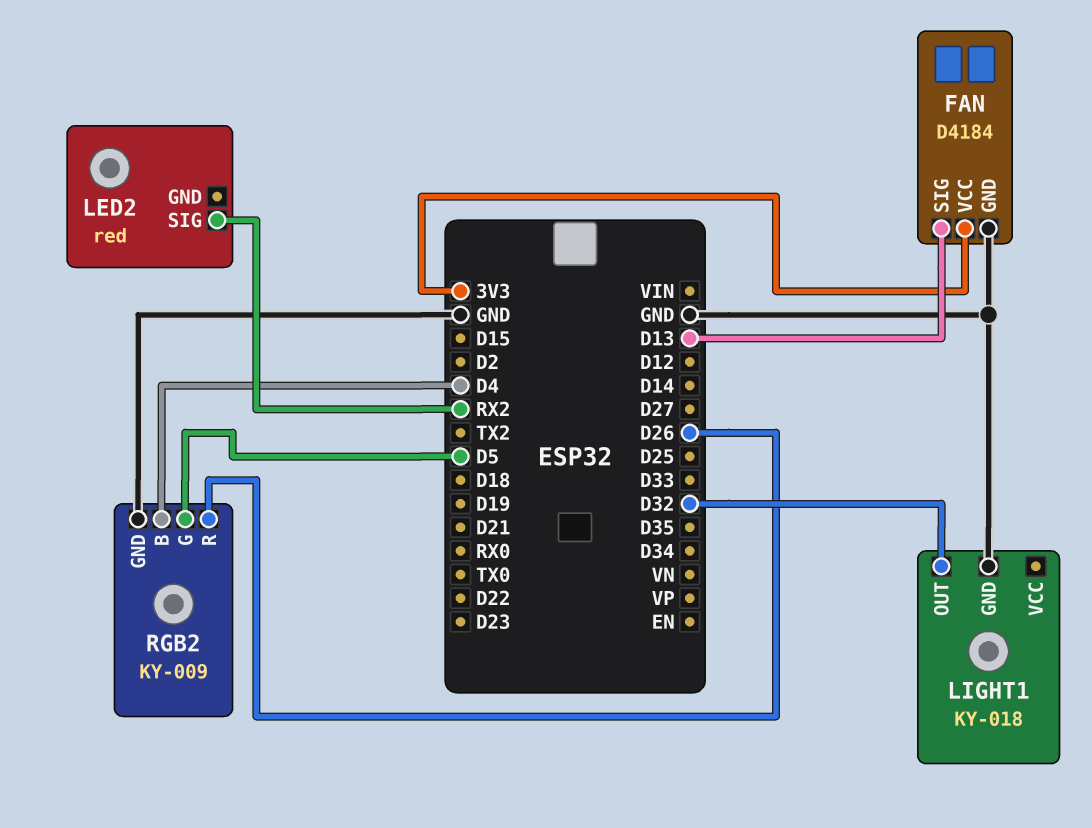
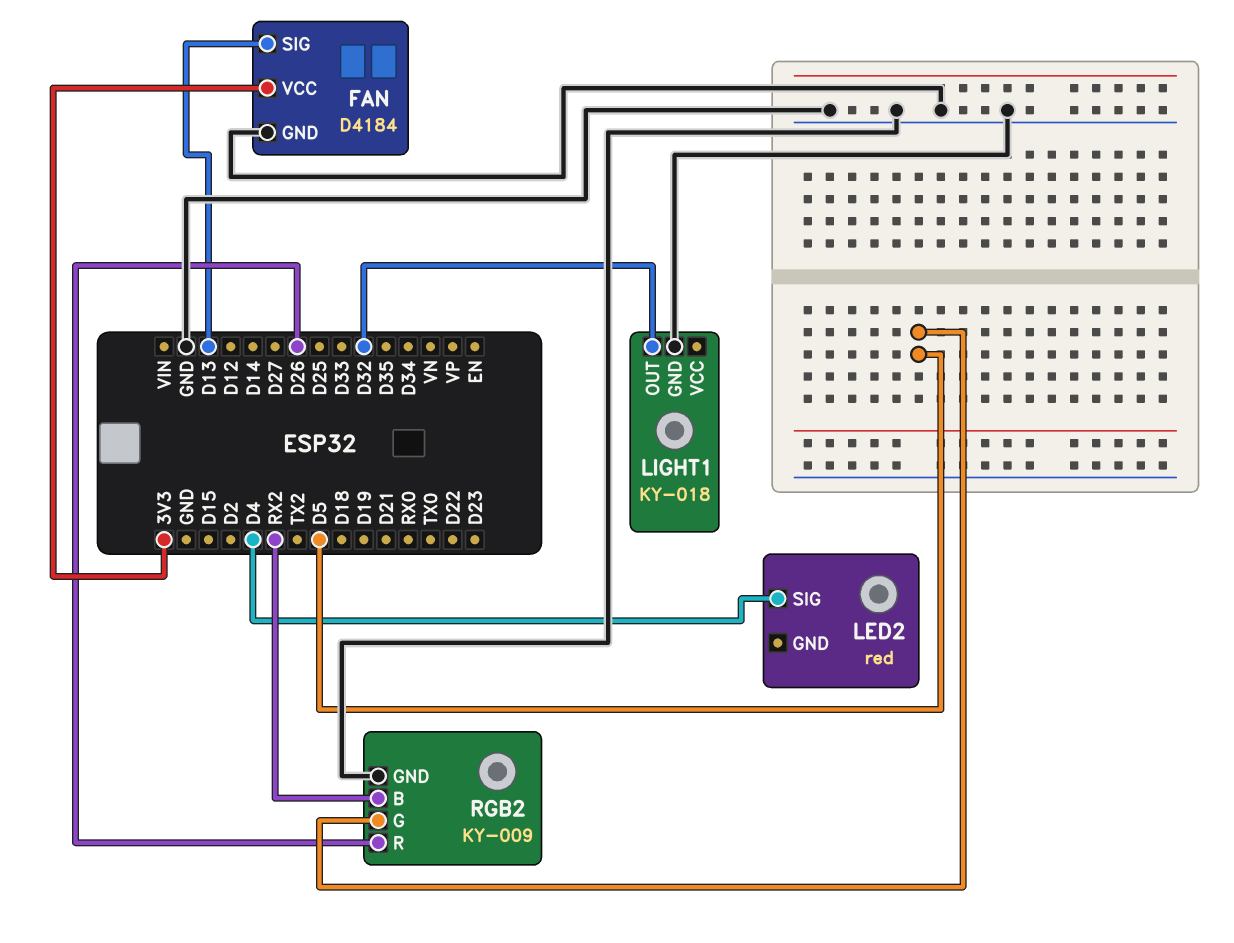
LED2 pin SIG: RX2 -> D4
RGB2 pin B: D4 -> RX2

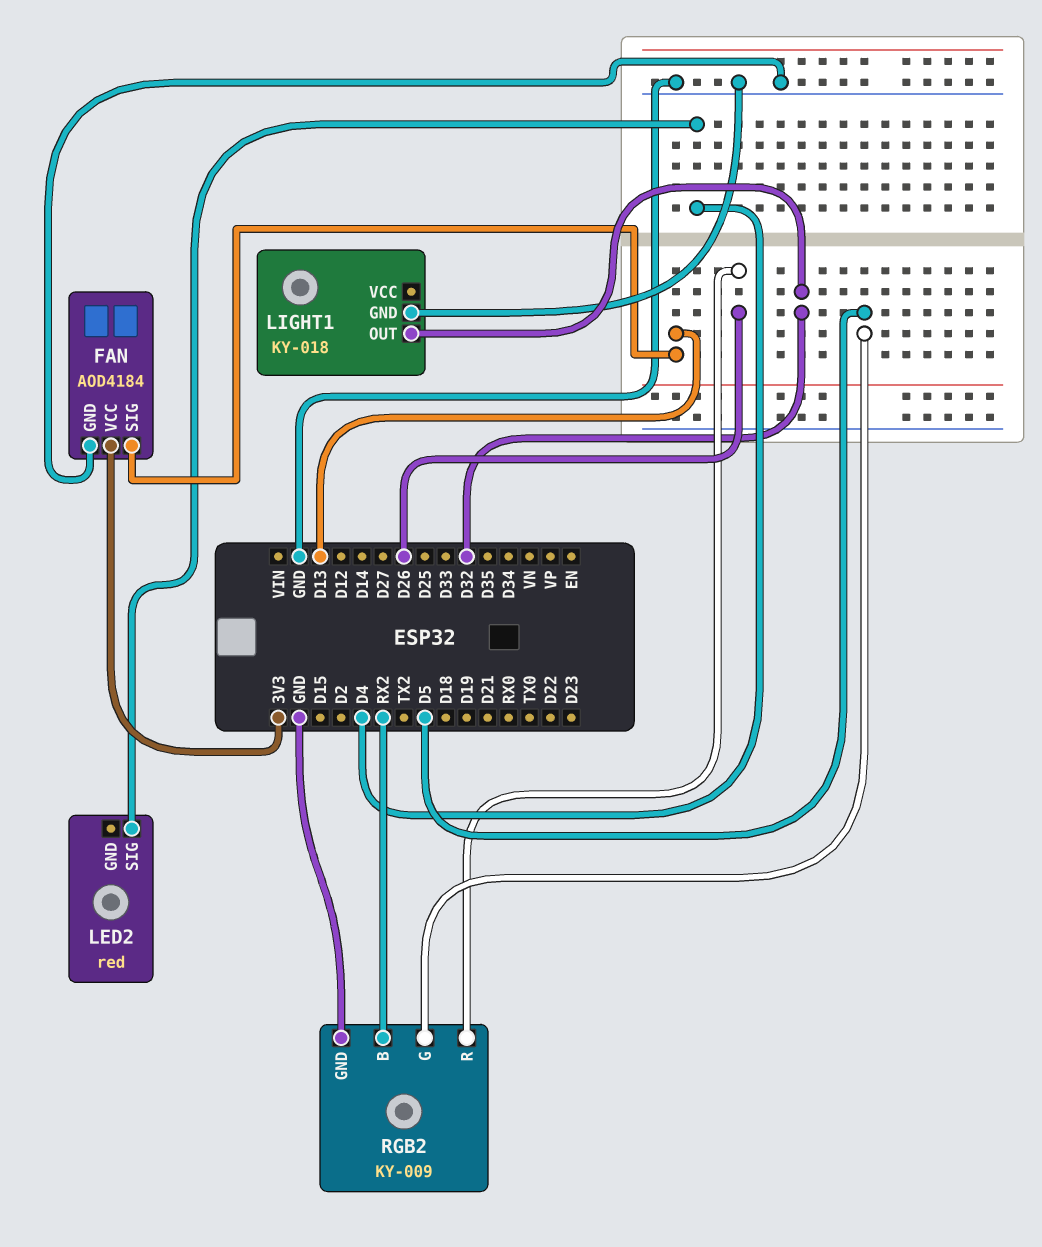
FAN: D4184 -> AOD4184

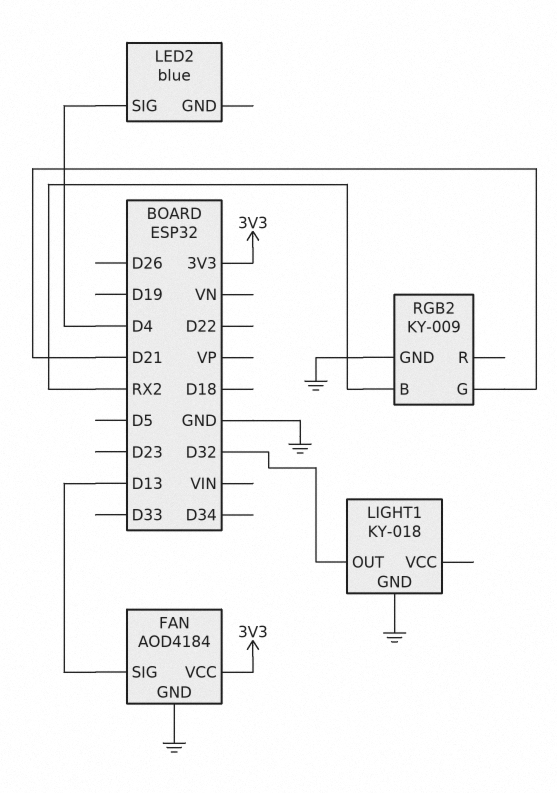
LED2: red -> blue
RGB2 pin G: D5 -> D21
RGB2 pin R: D26 -> none

